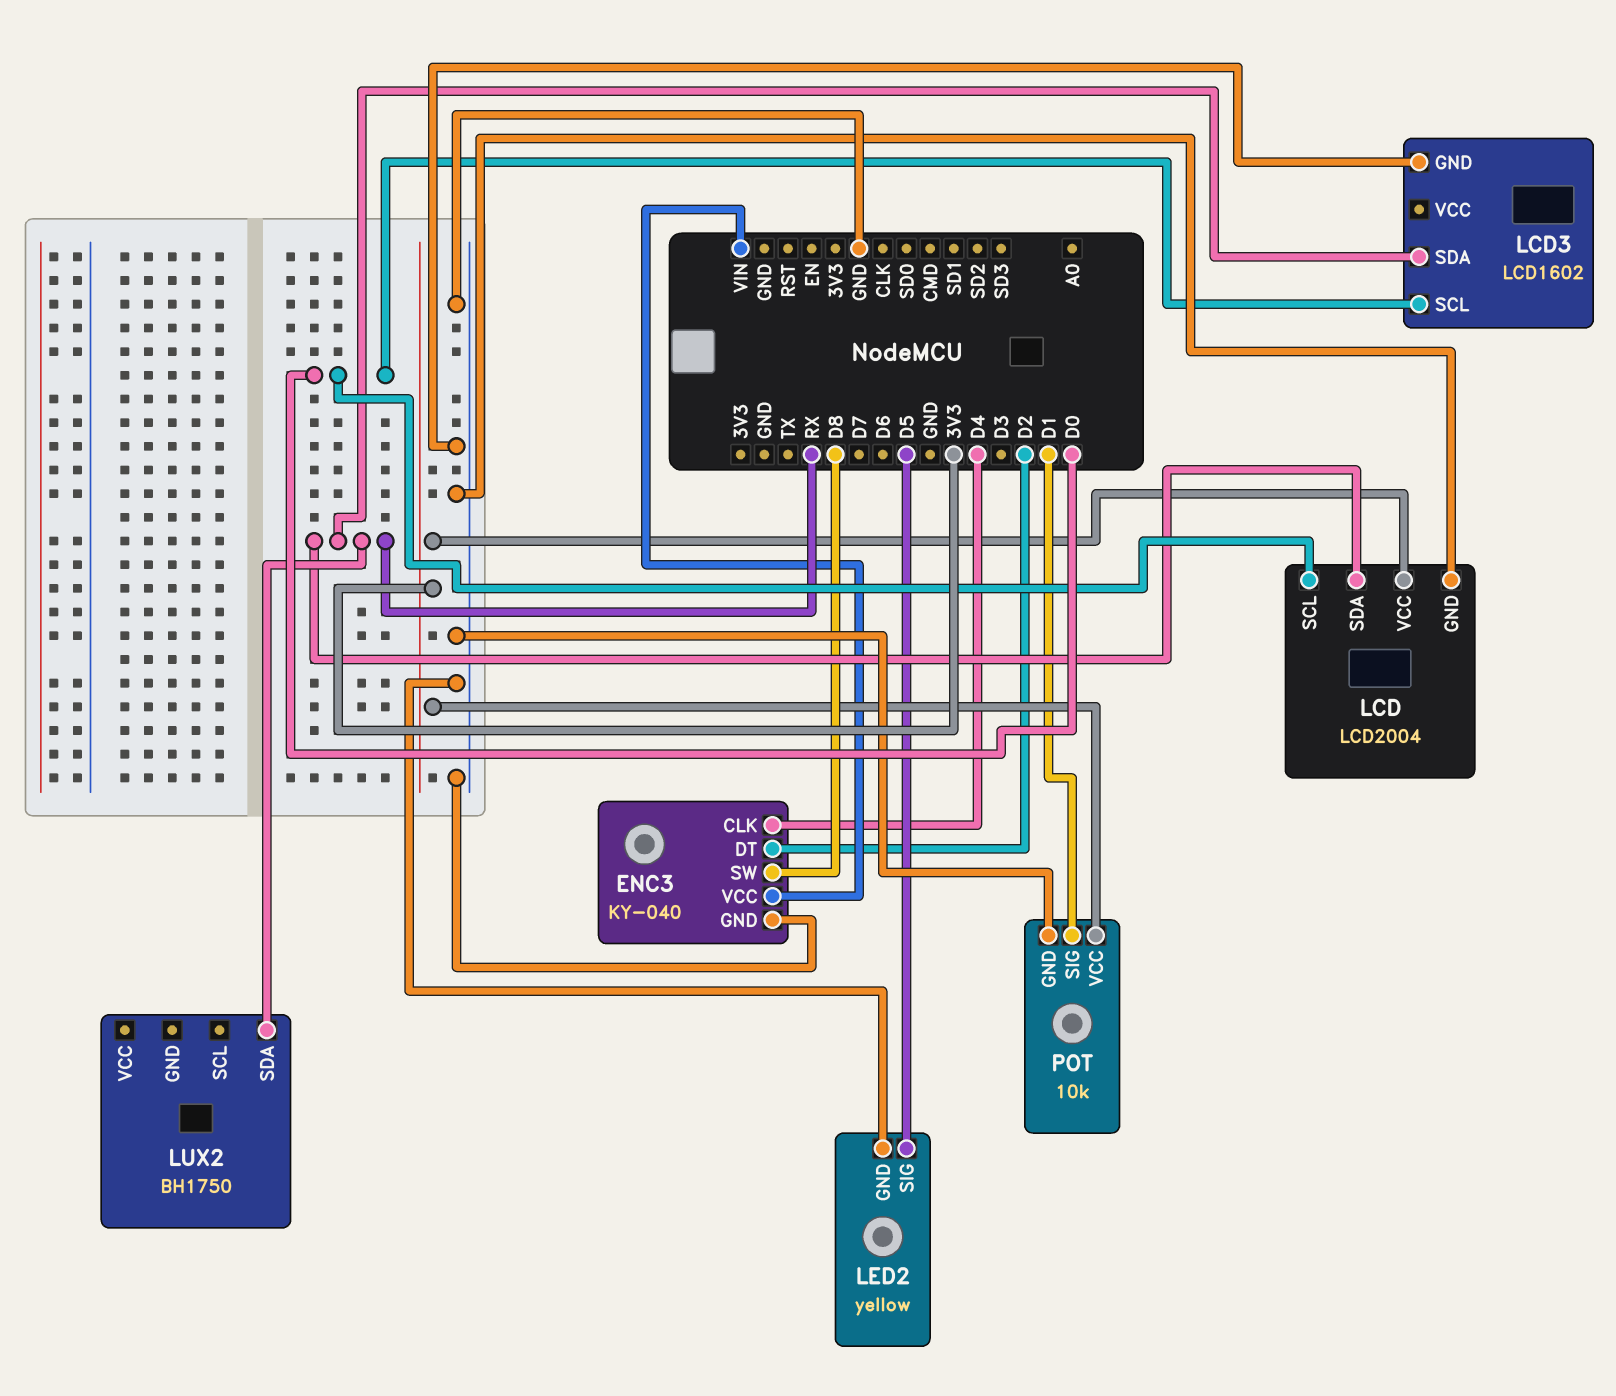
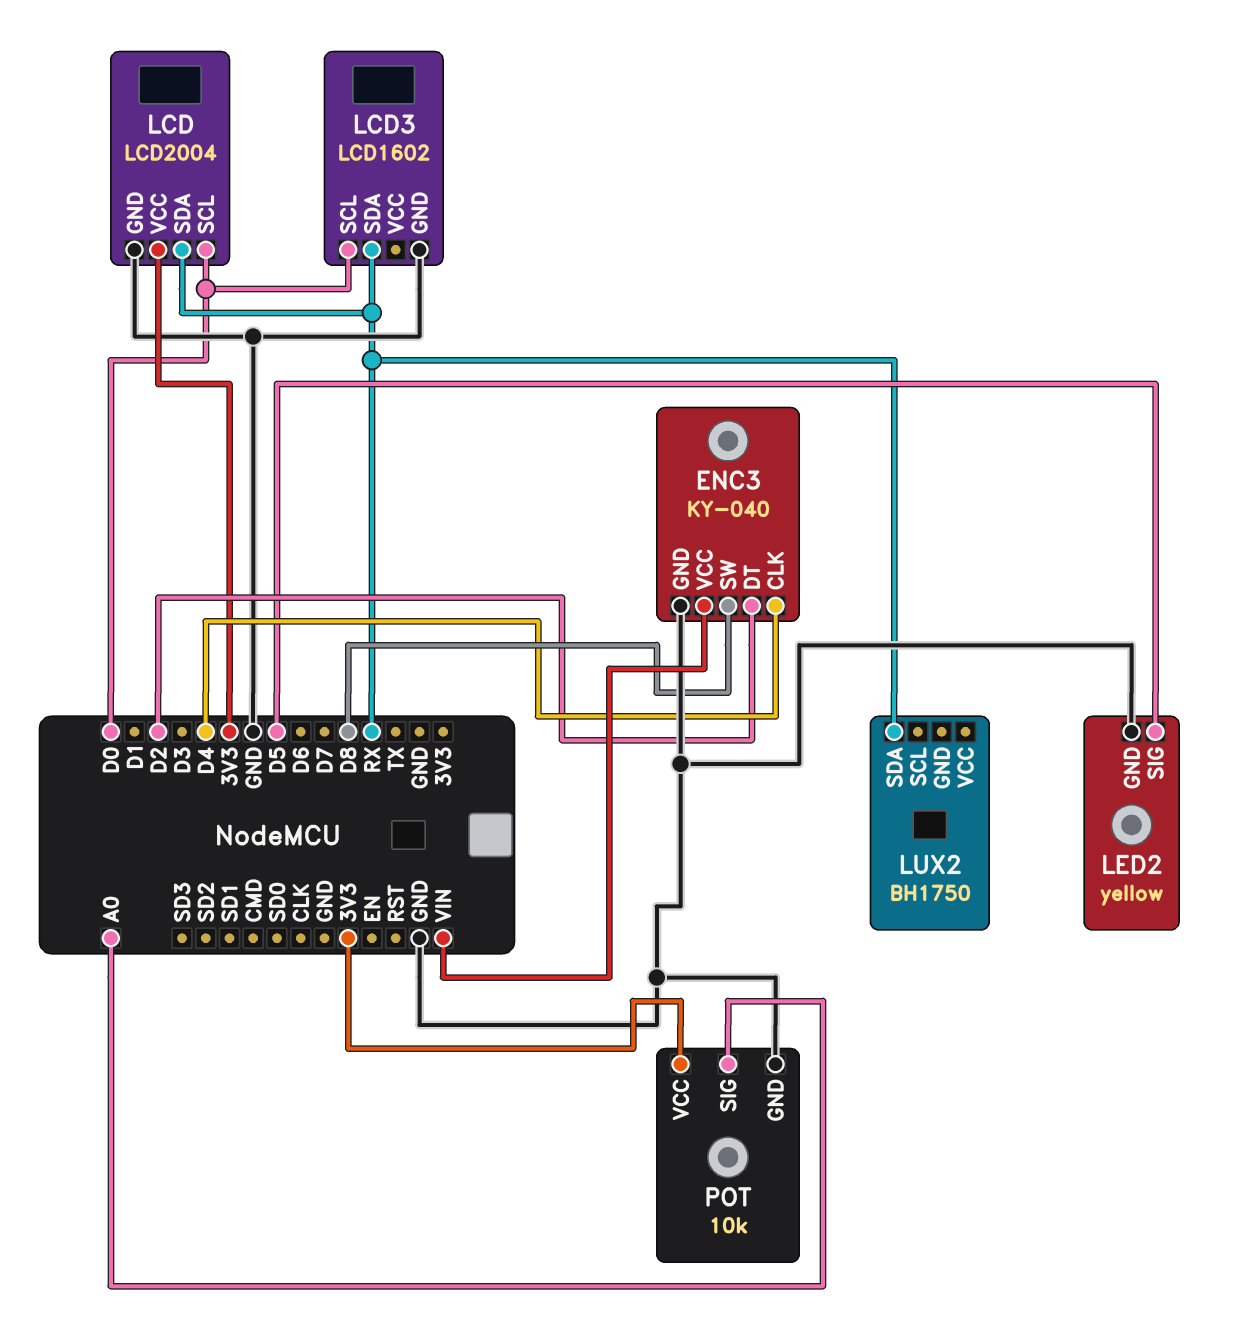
POT pin SIG: D1 -> A0

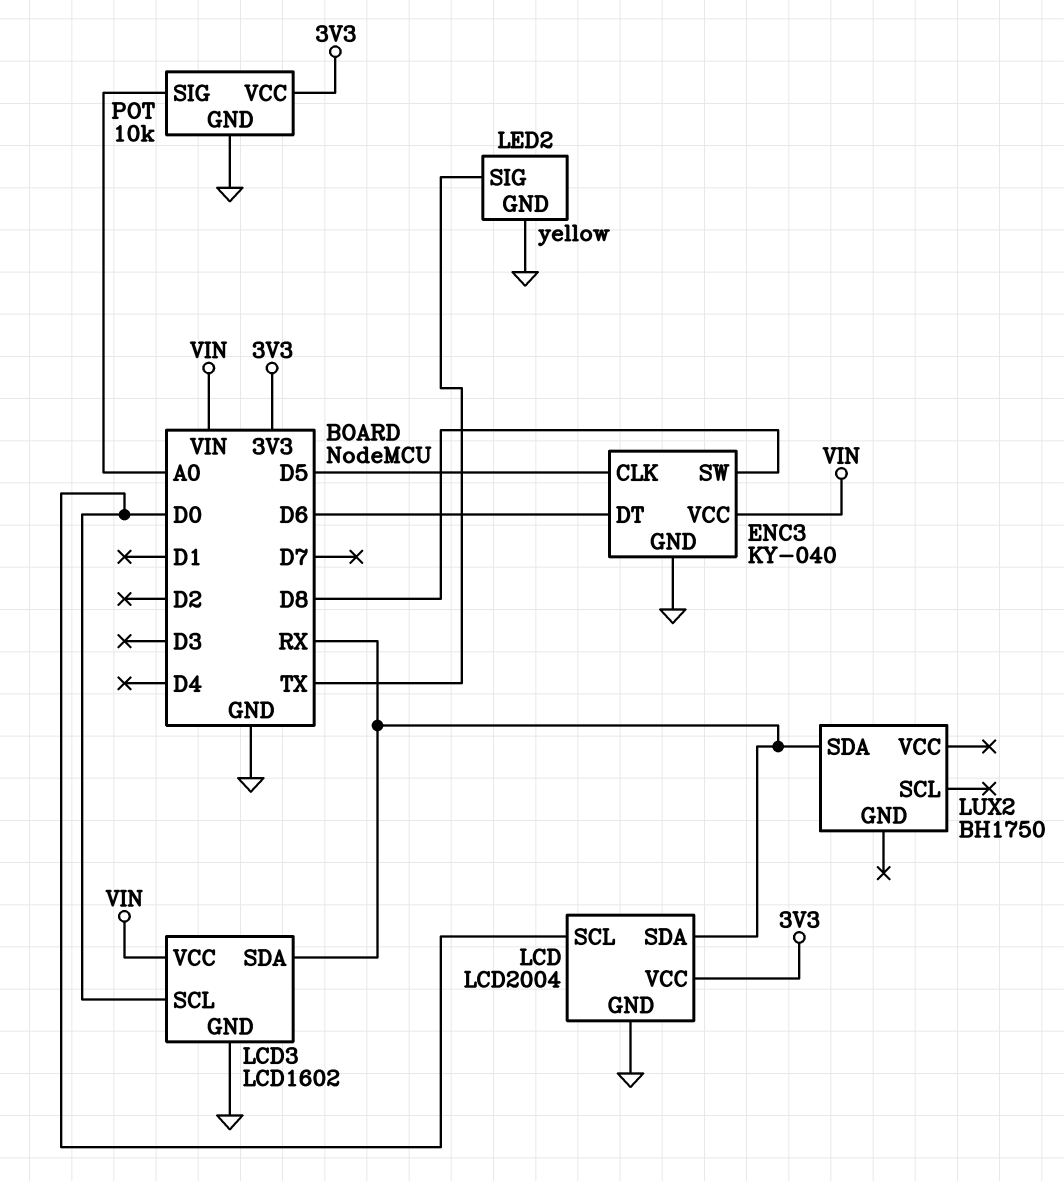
ENC3 pin CLK: D4 -> D5
ENC3 pin DT: D2 -> D6
LCD3 pin VCC: none -> VIN
LED2 pin SIG: D5 -> TX

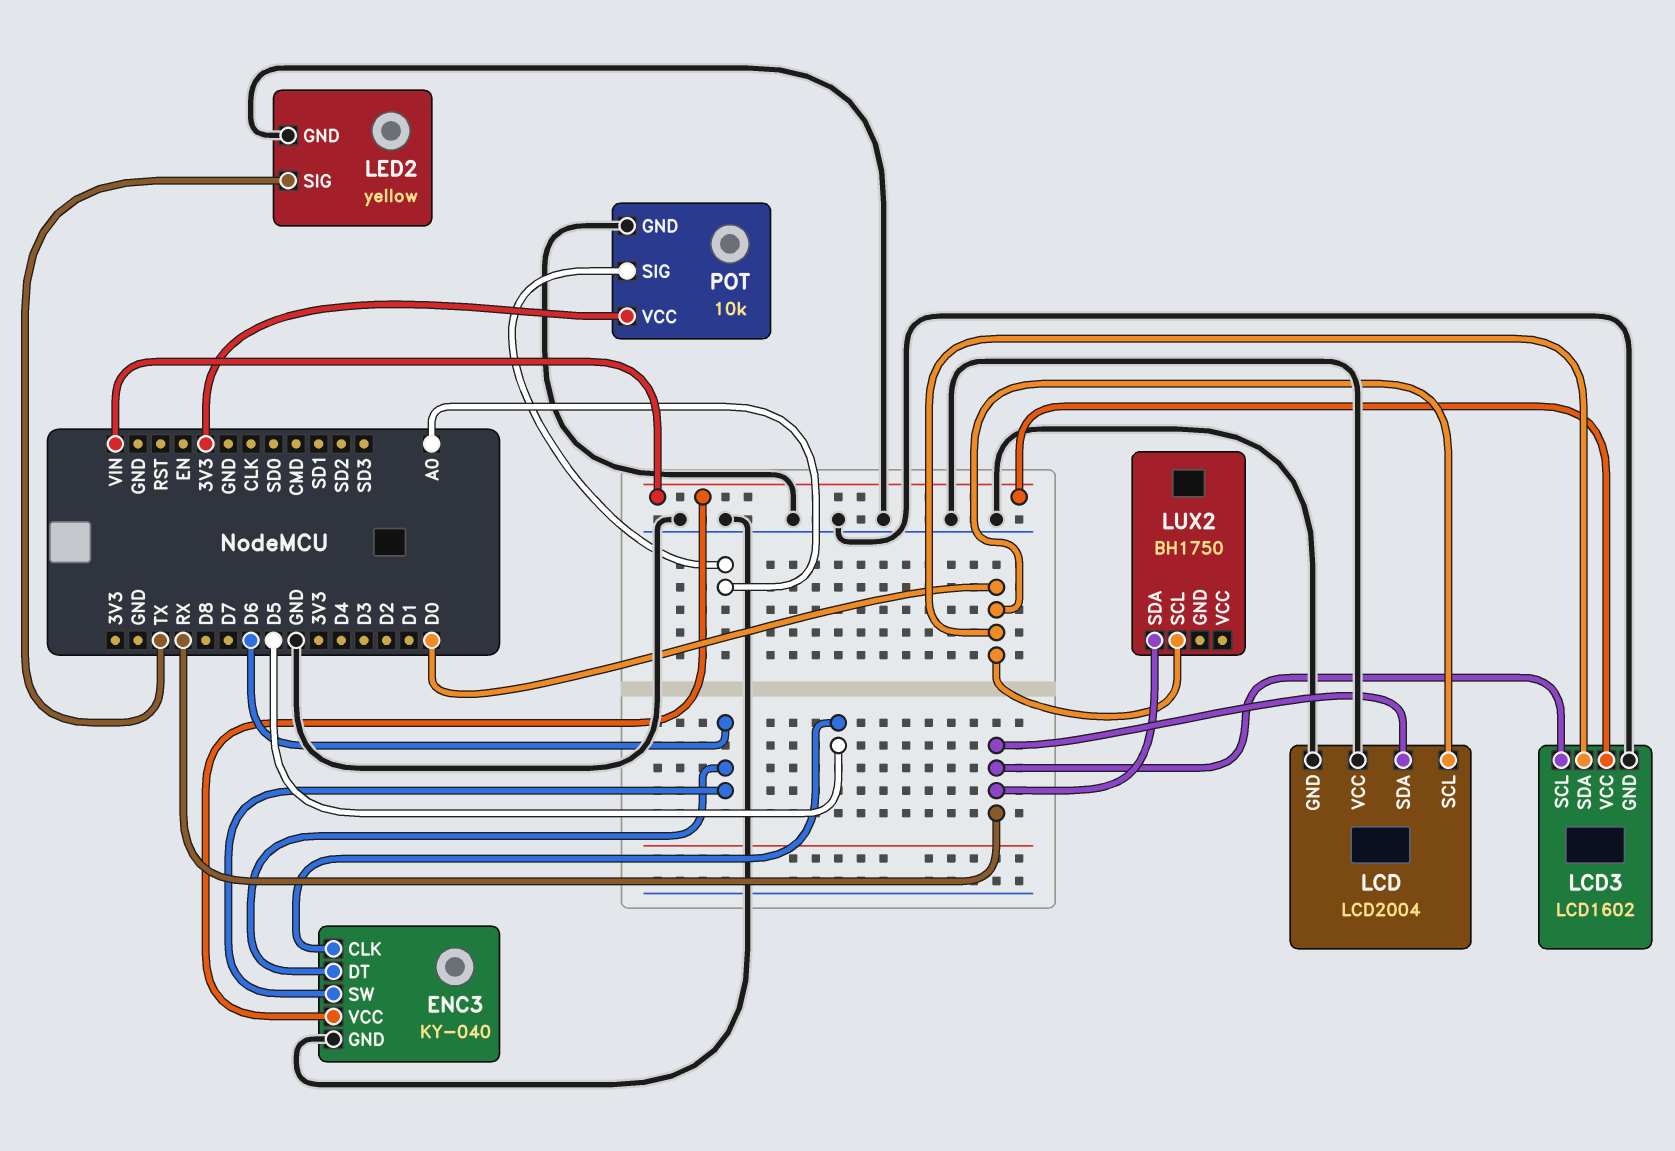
ENC3 pin SW: D8 -> D6
LCD pin VCC: 3V3 -> GND
LCD3 pin SCL: D0 -> RX
LCD3 pin SDA: RX -> D0
LUX2 pin SCL: none -> D0

